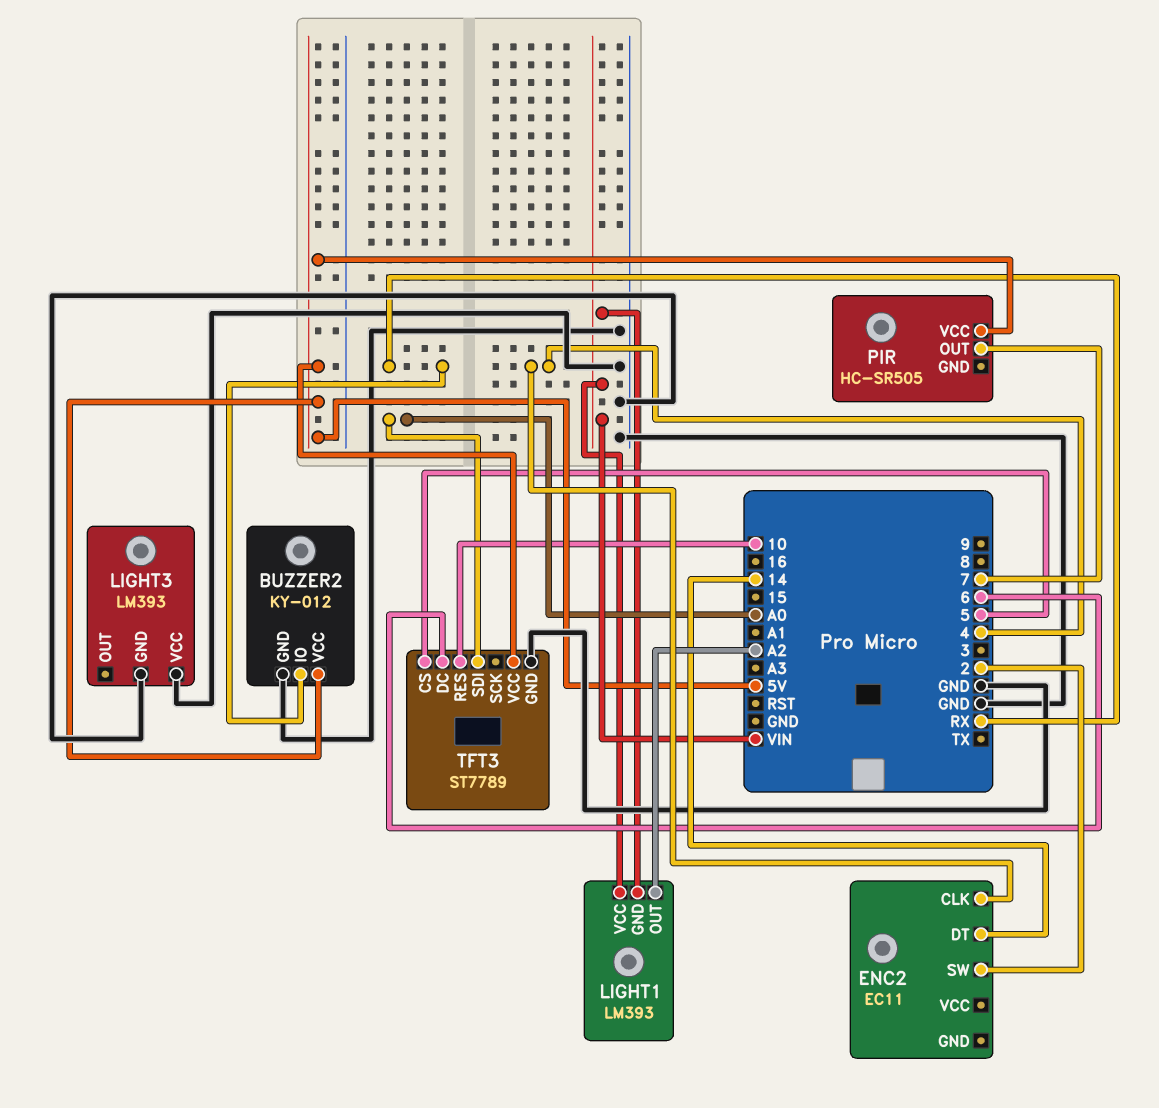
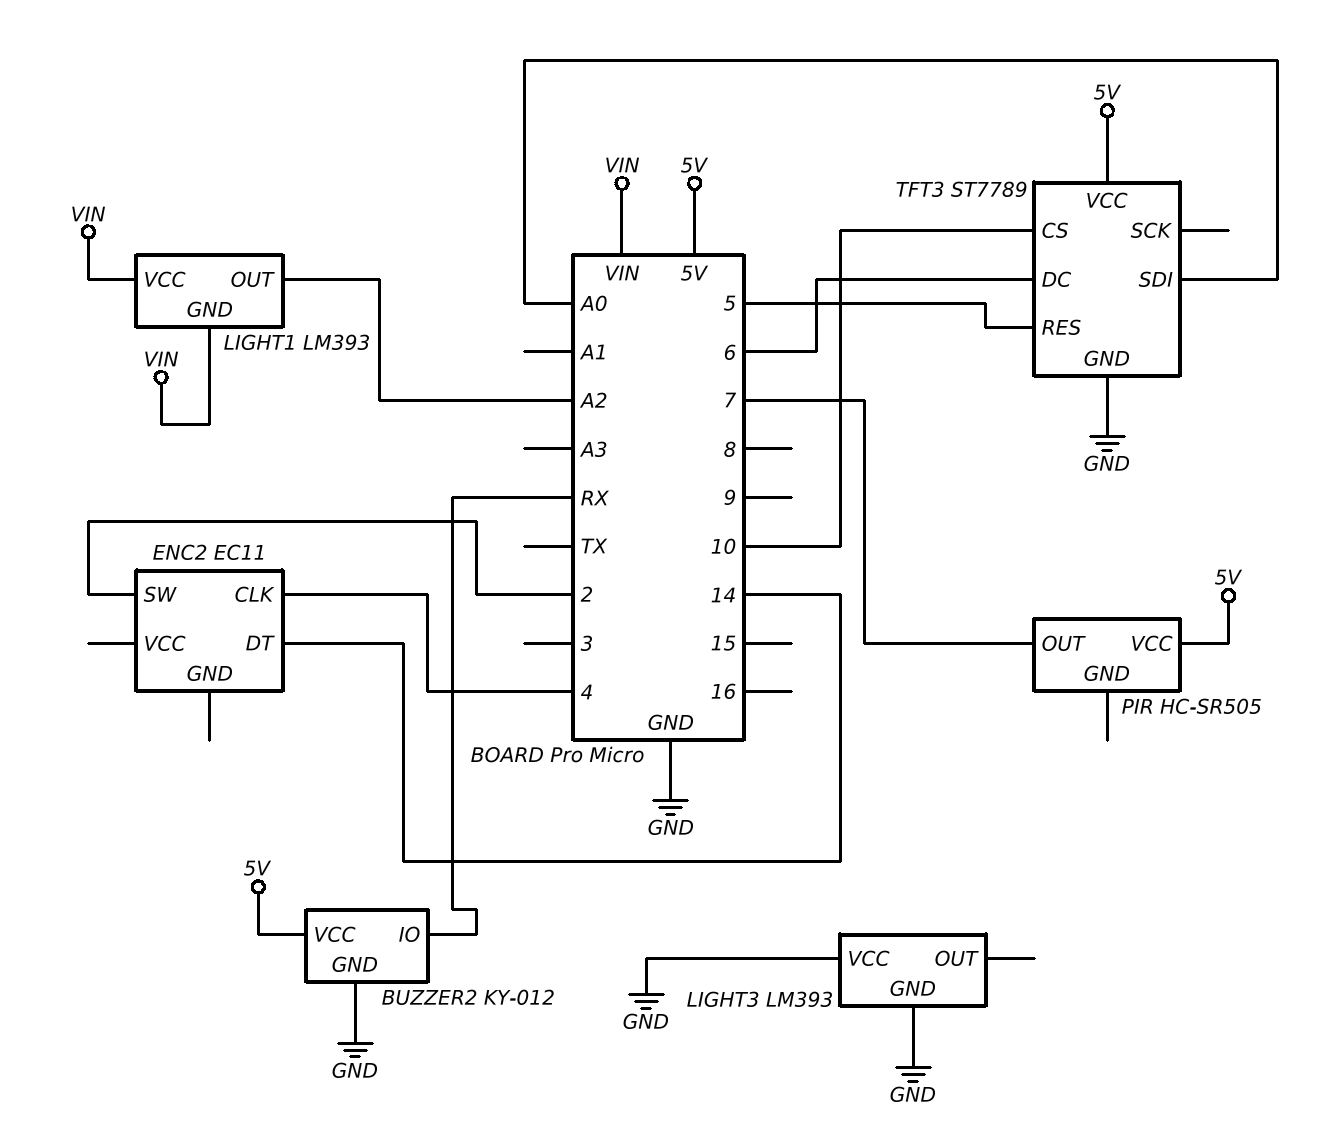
TFT3 pin CS: 5 -> 10
TFT3 pin RES: 10 -> 5

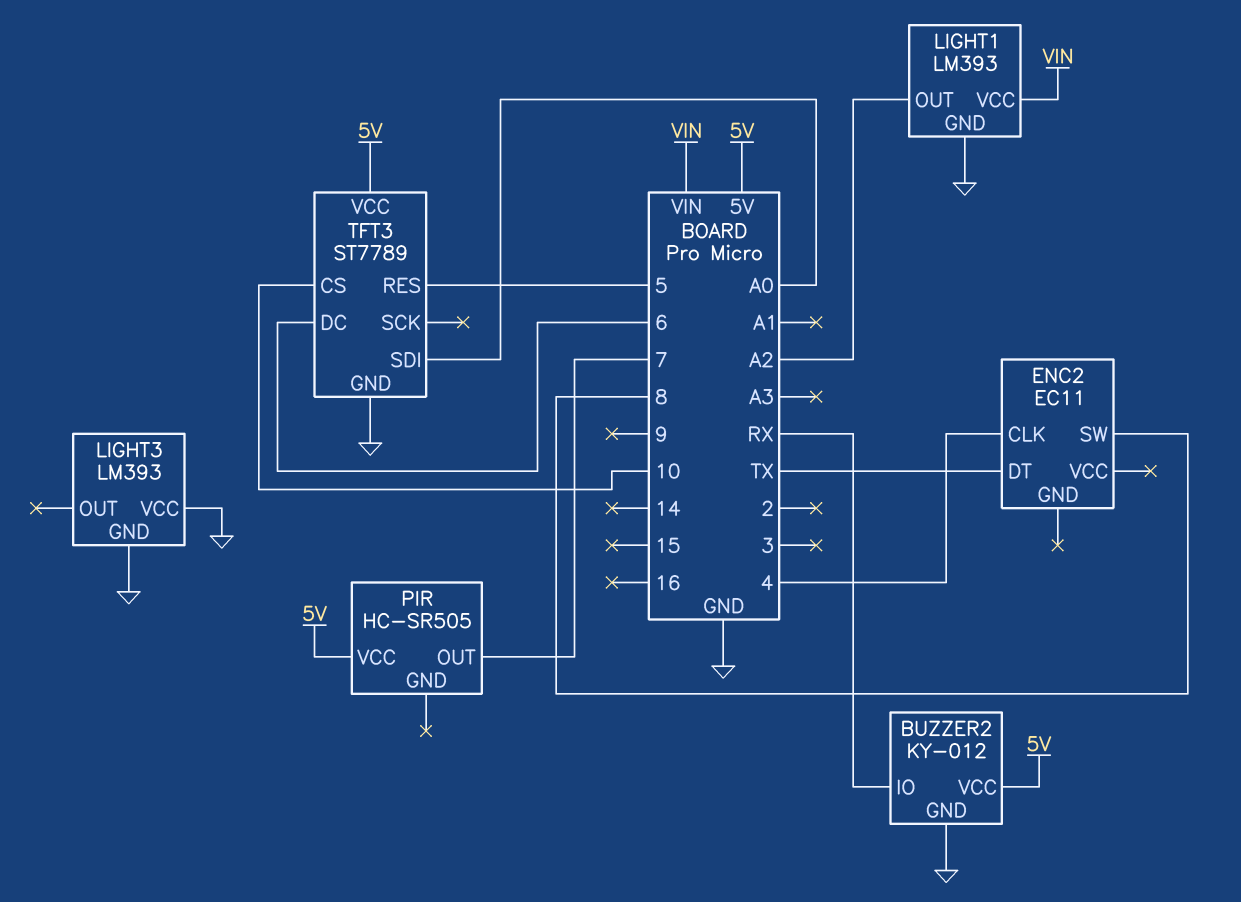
ENC2 pin DT: 14 -> TX
ENC2 pin SW: 2 -> 8
LIGHT1 pin GND: VIN -> GND

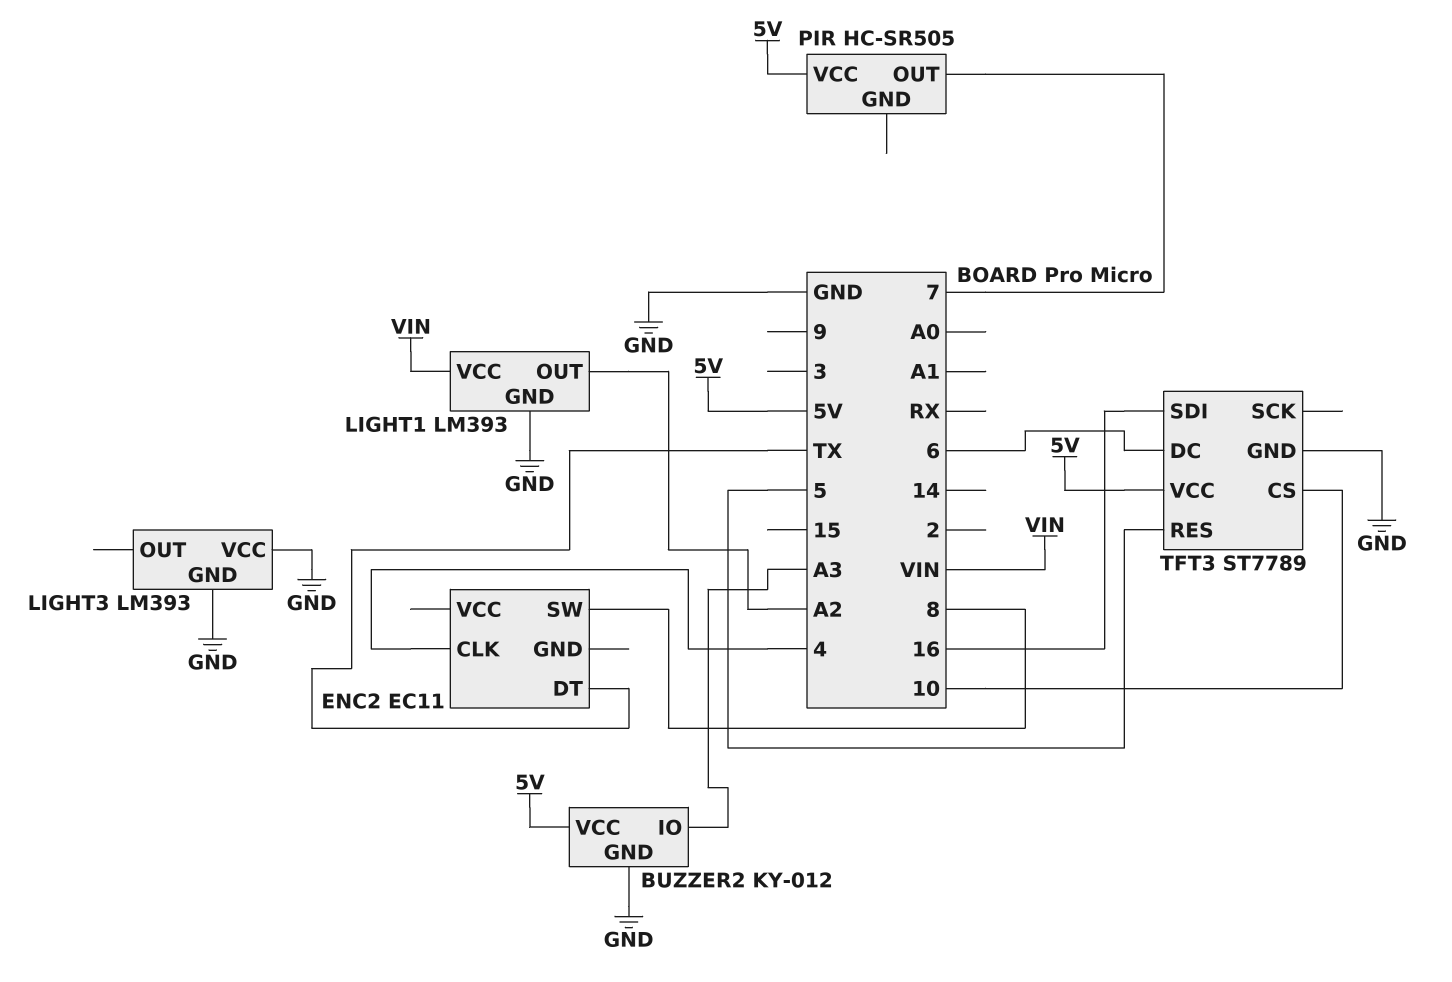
BUZZER2 pin IO: RX -> A3
TFT3 pin SDI: A0 -> 16

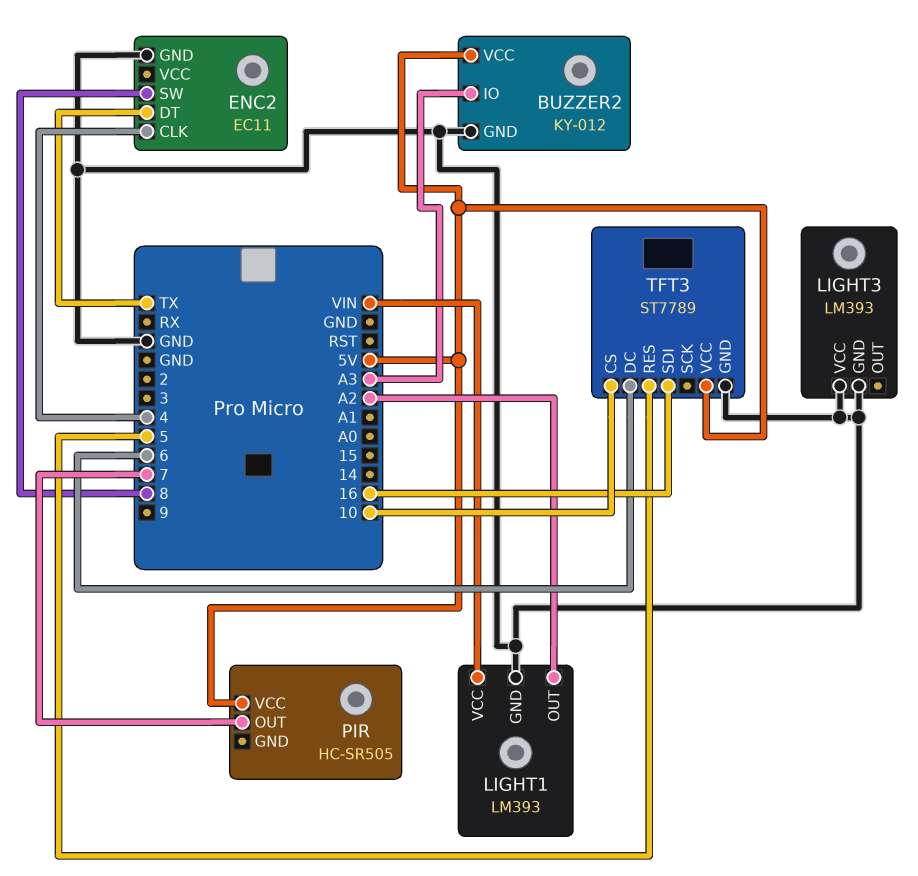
ENC2 pin GND: none -> GND

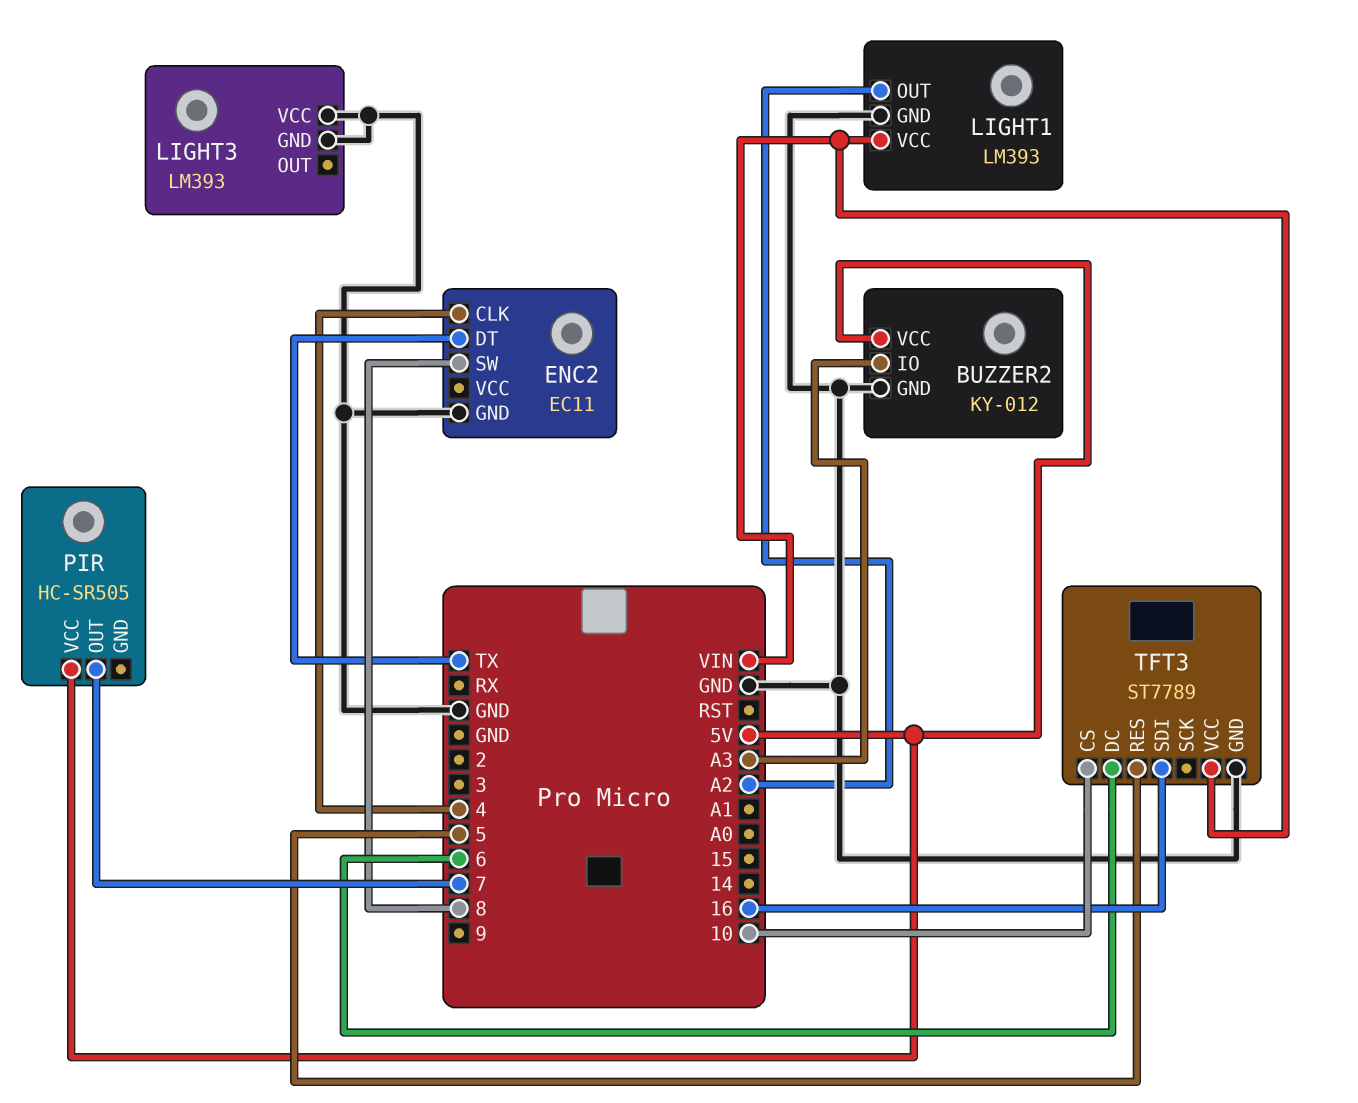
TFT3 pin VCC: 5V -> VIN

